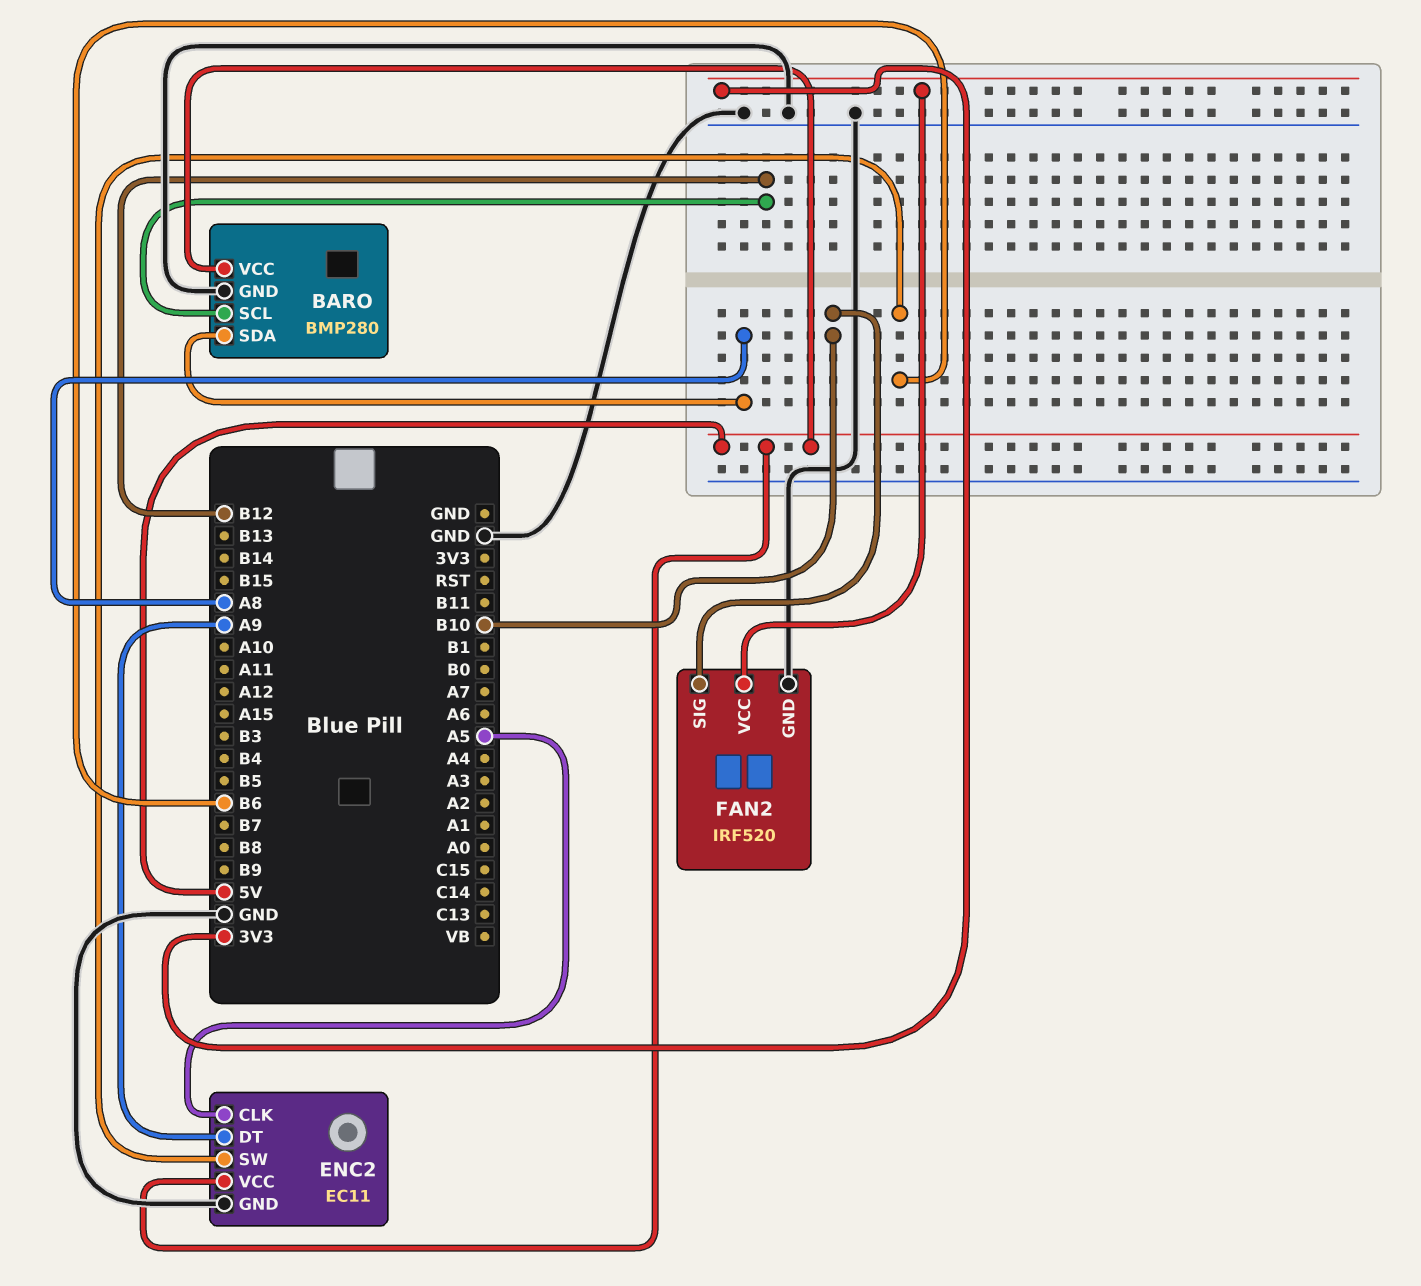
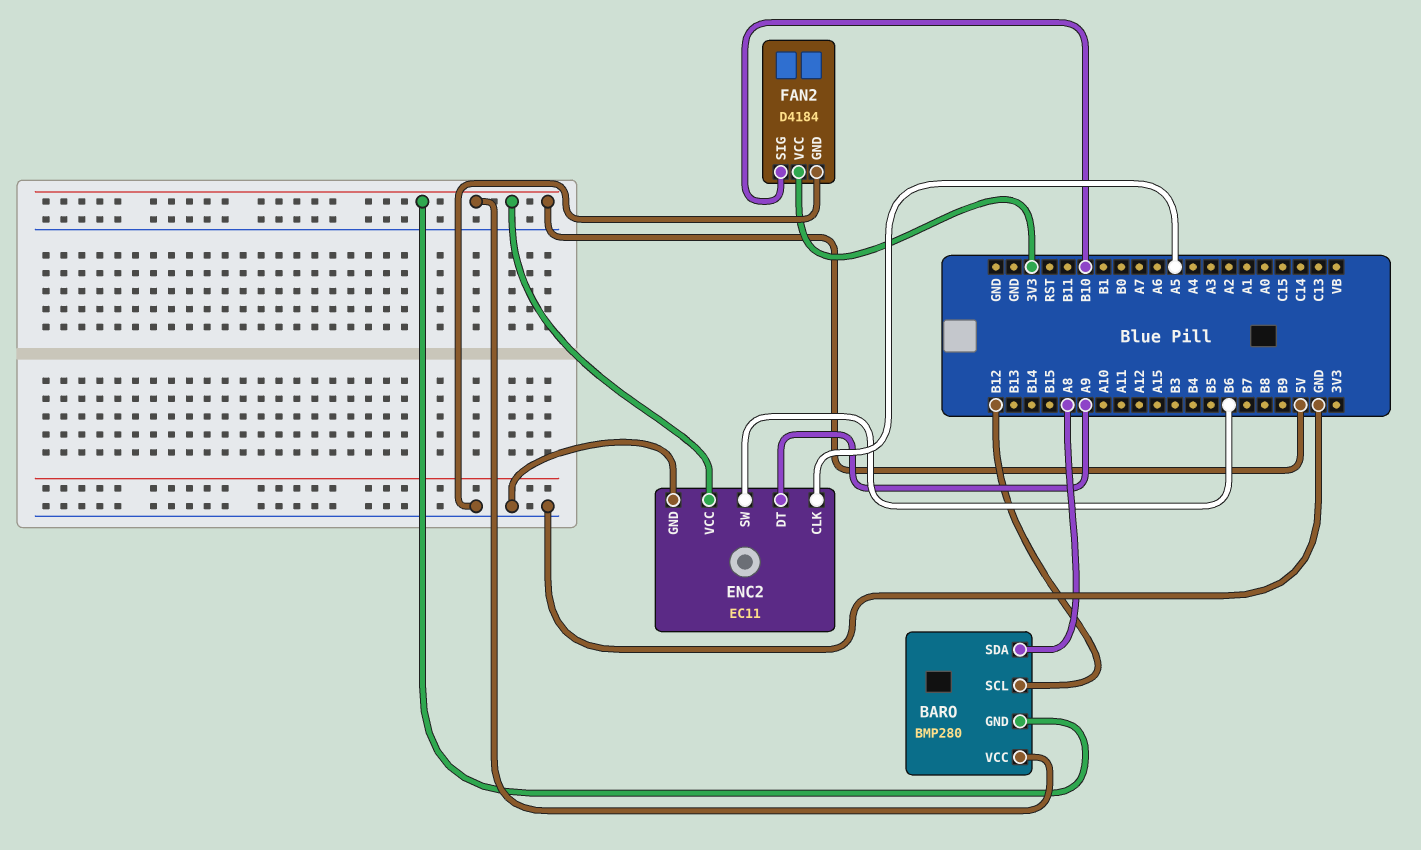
BARO pin GND: GND -> 5V
FAN2: IRF520 -> D4184

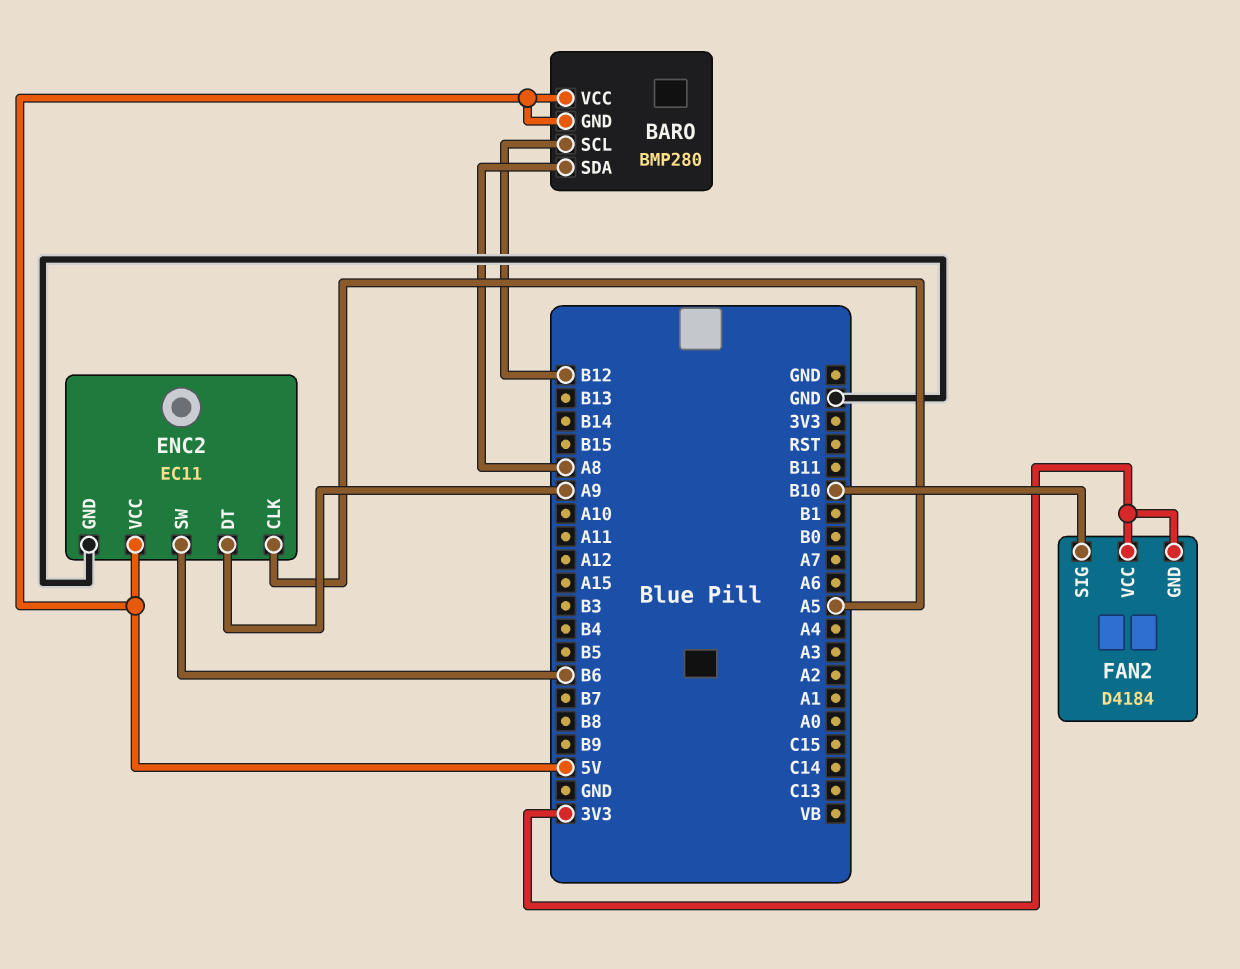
FAN2 pin GND: GND -> 3V3

